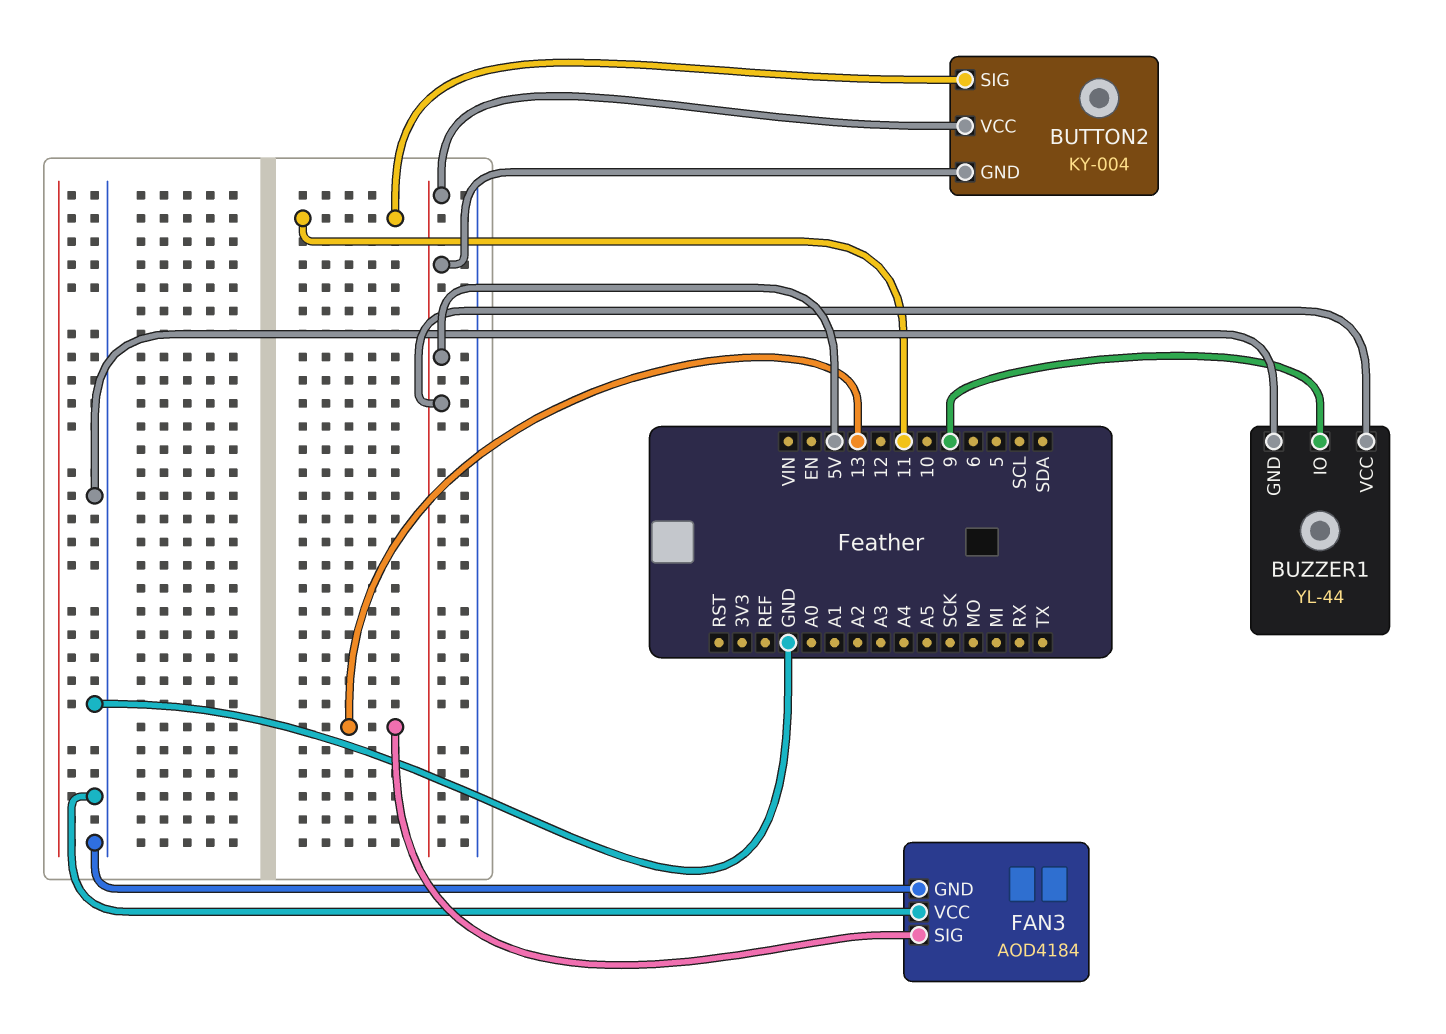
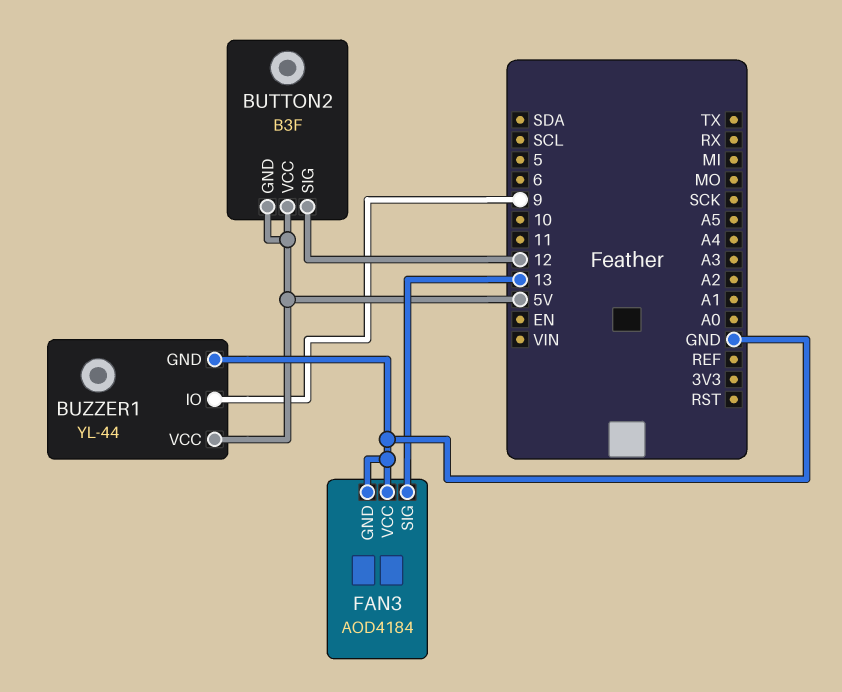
BUTTON2: KY-004 -> B3F
BUTTON2 pin SIG: 11 -> 12

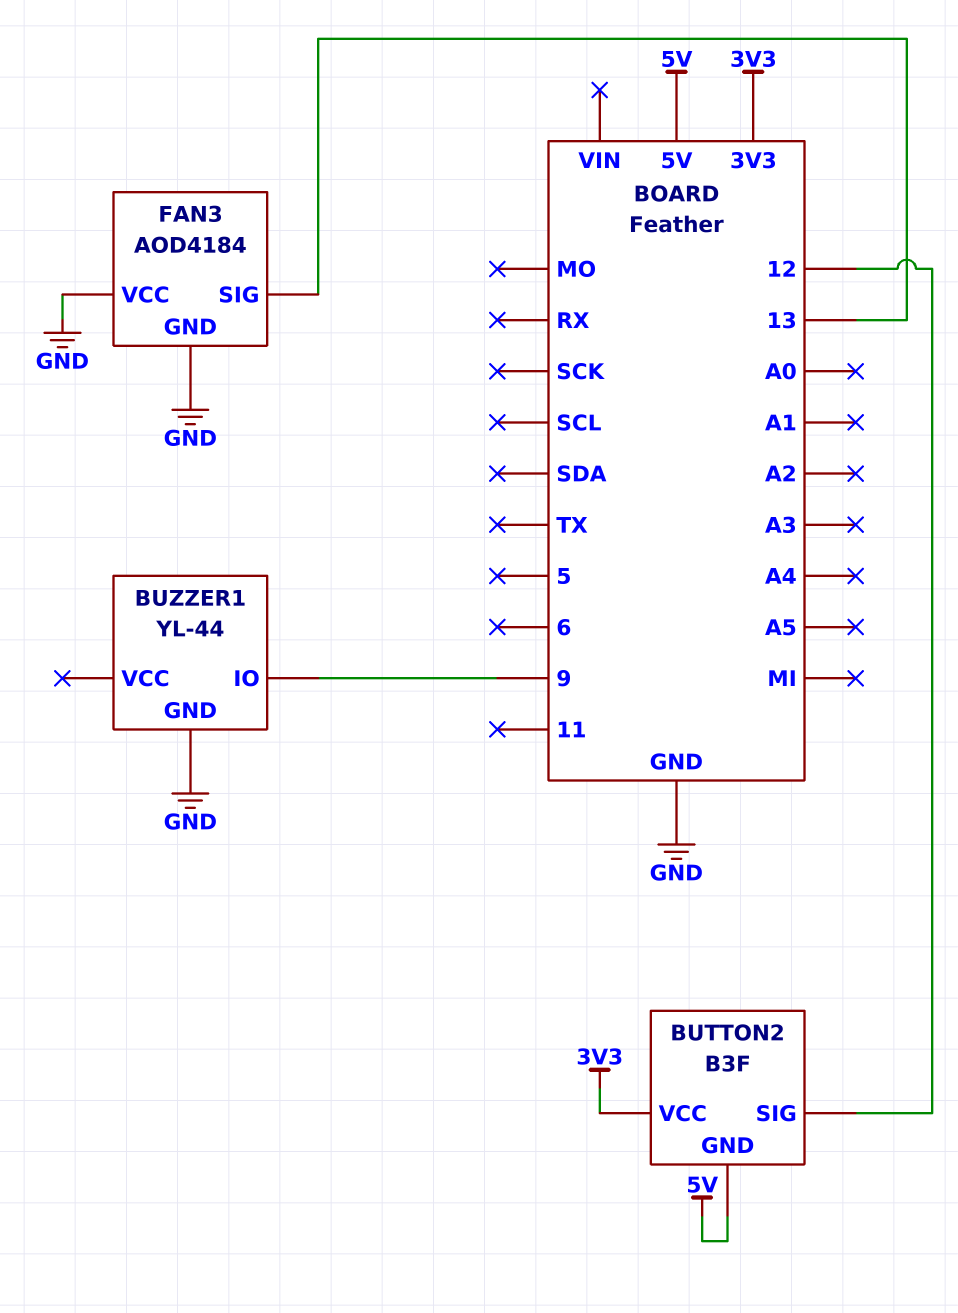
BUTTON2 pin VCC: 5V -> 3V3
BUZZER1 pin VCC: 5V -> none

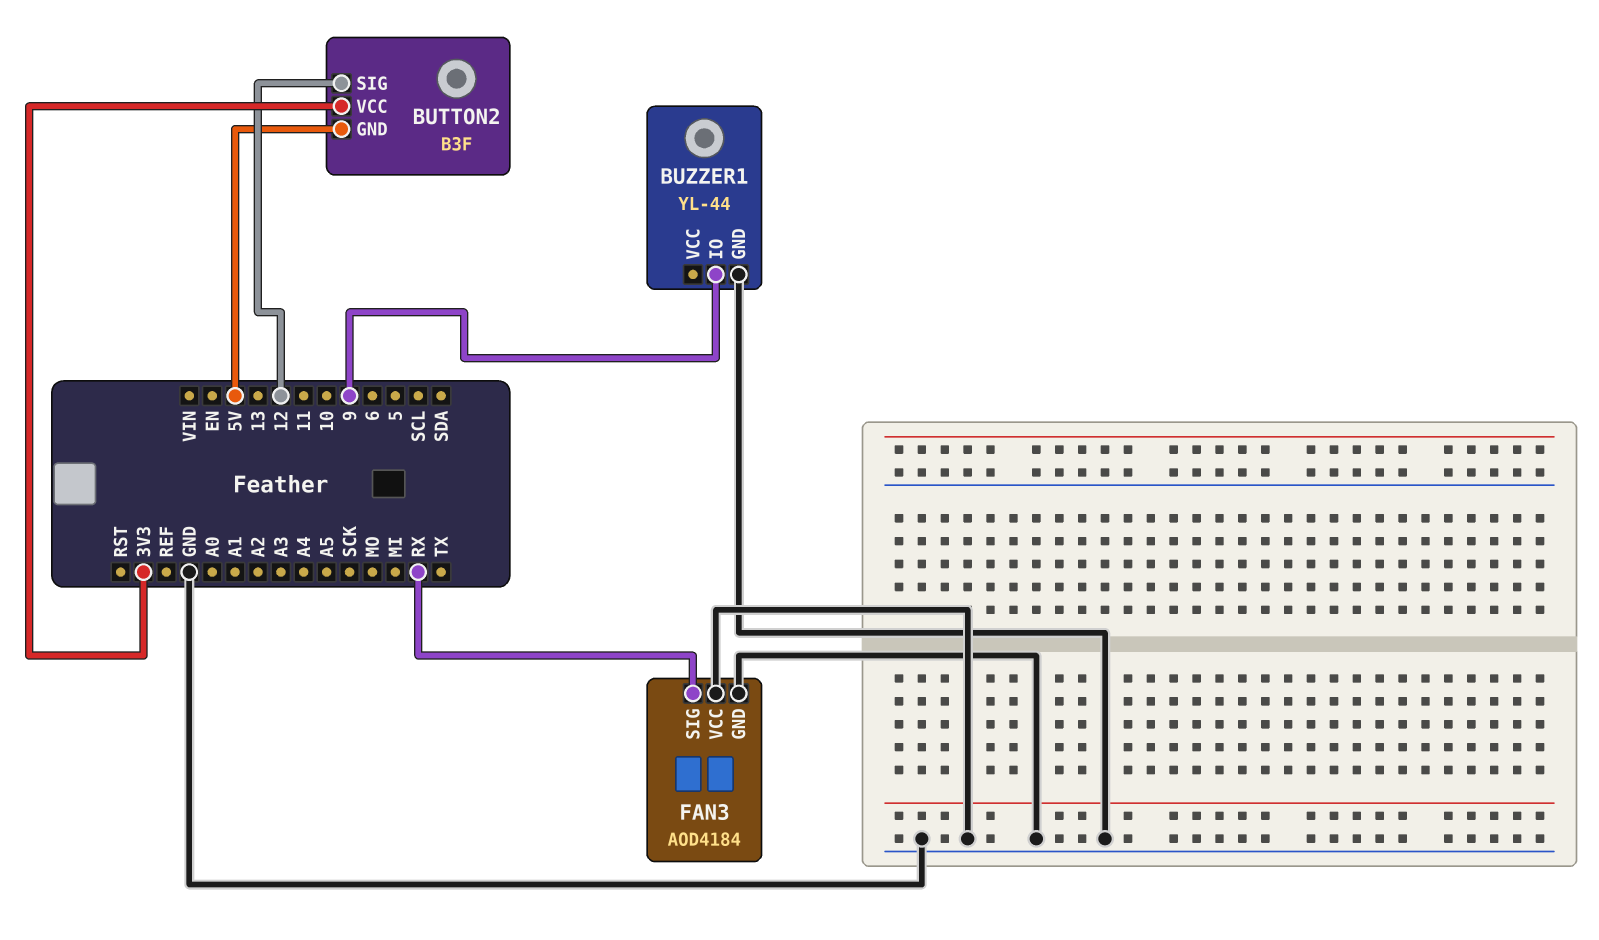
FAN3 pin SIG: 13 -> RX

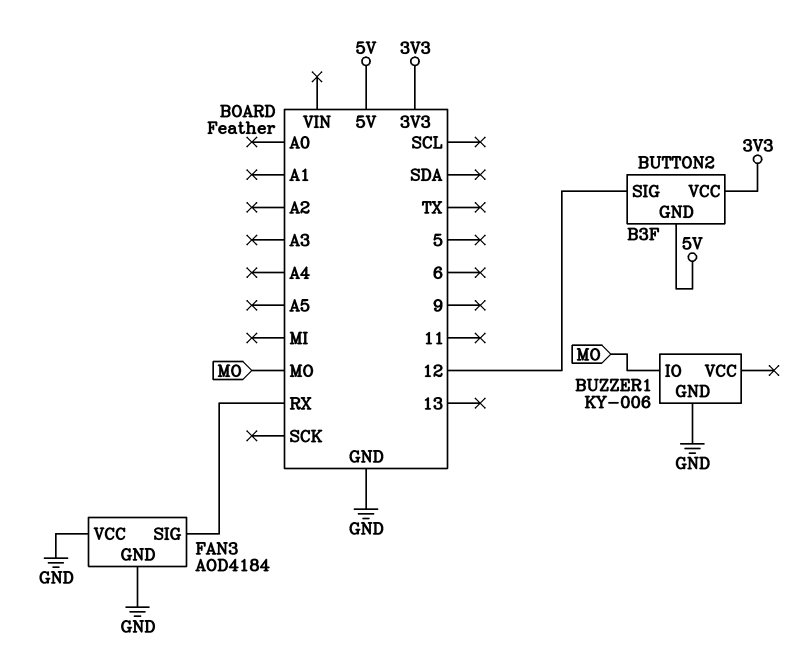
BUZZER1: YL-44 -> KY-006
BUZZER1 pin IO: 9 -> MO

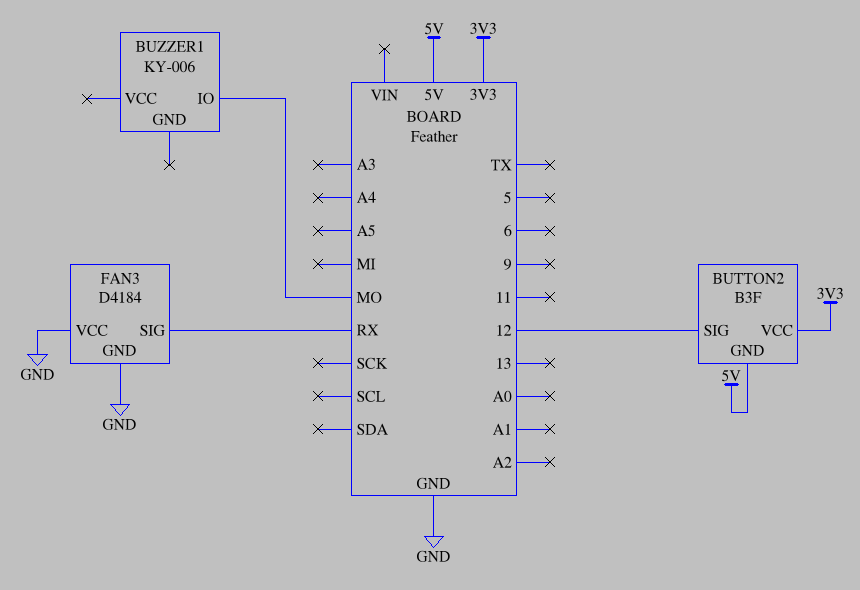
BUZZER1 pin GND: GND -> none
FAN3: AOD4184 -> D4184

